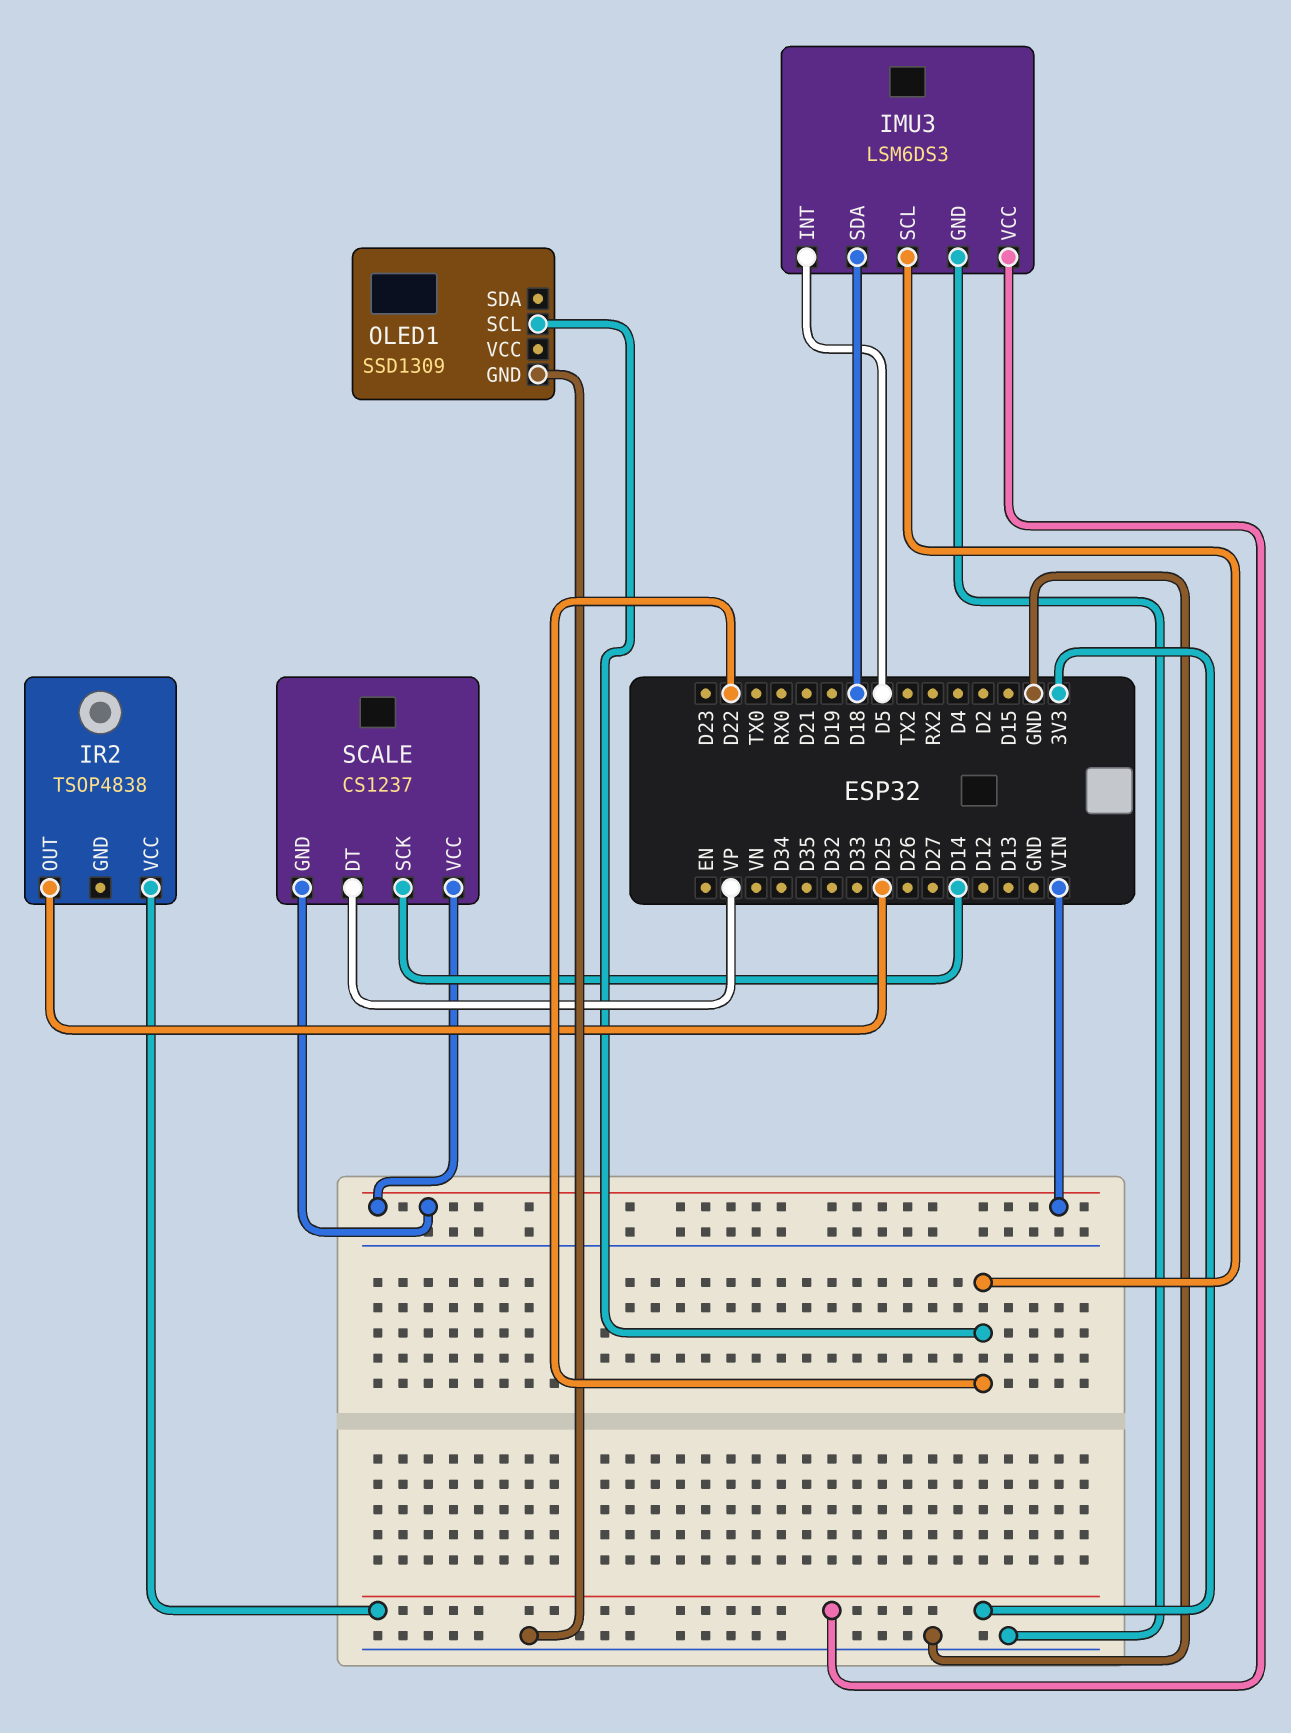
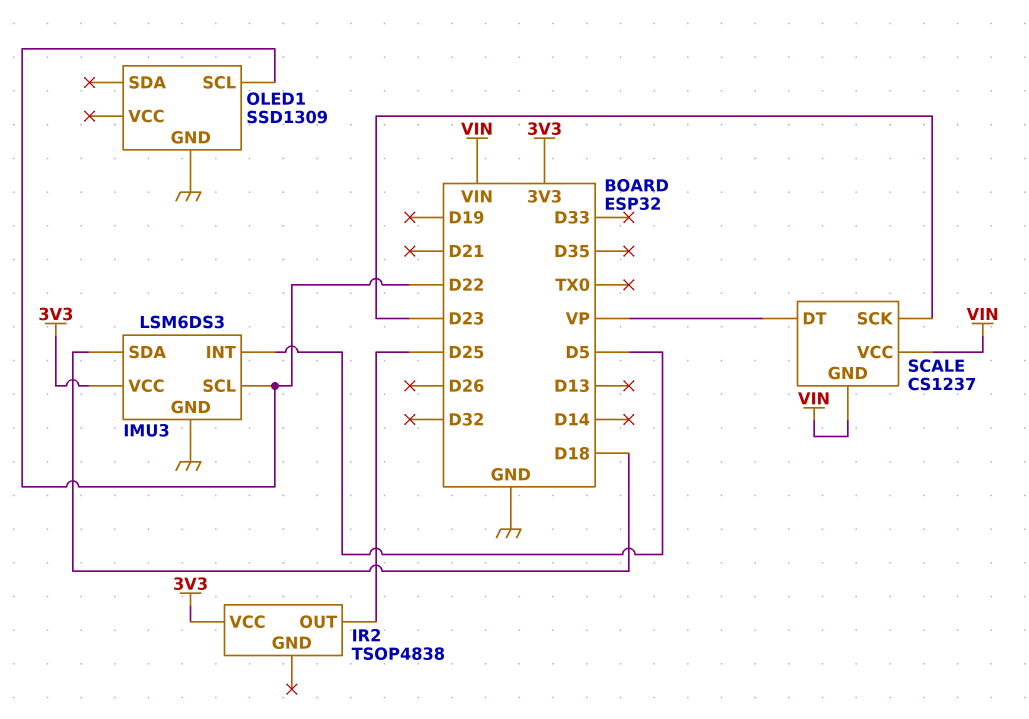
SCALE pin SCK: D14 -> D23

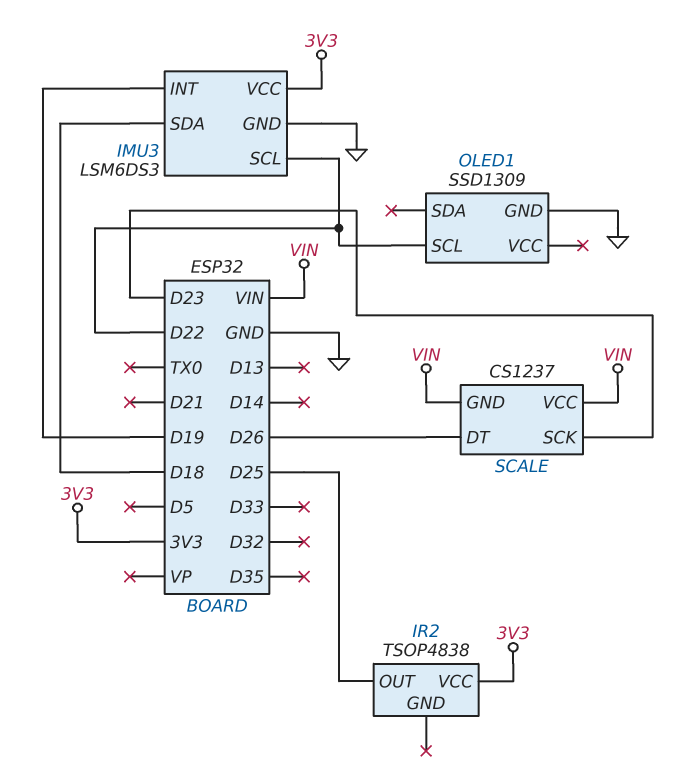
IMU3 pin INT: D5 -> D19
SCALE pin DT: VP -> D26

